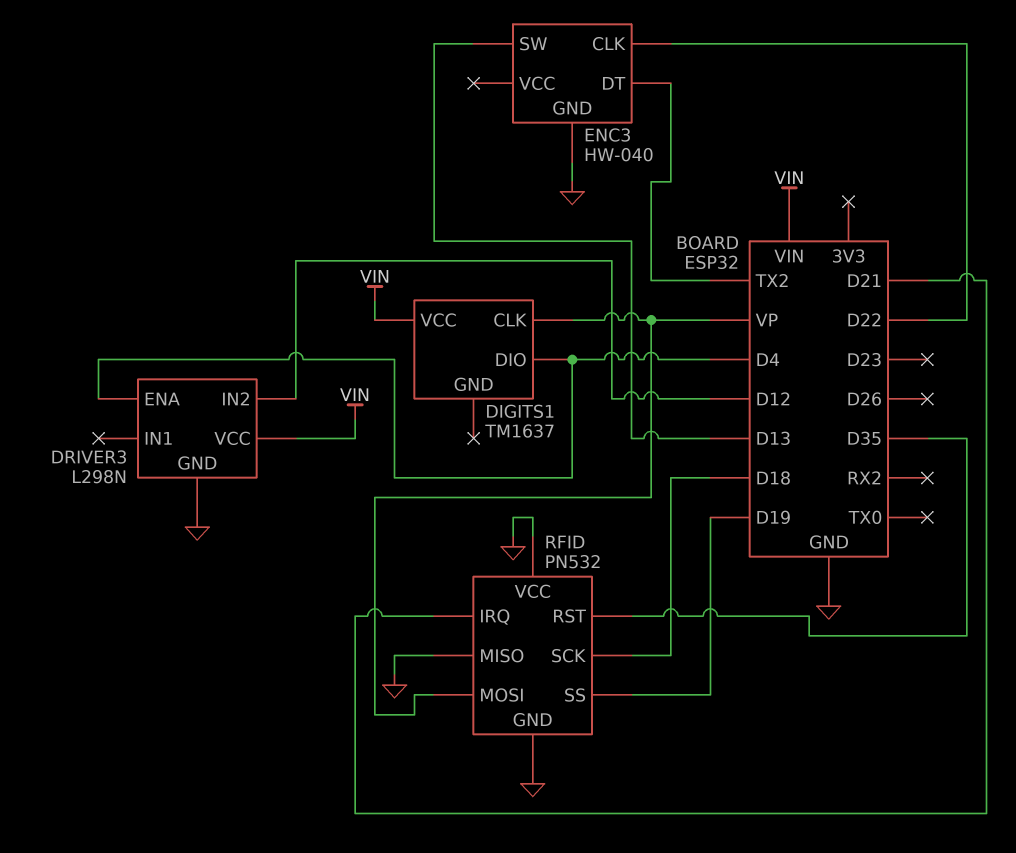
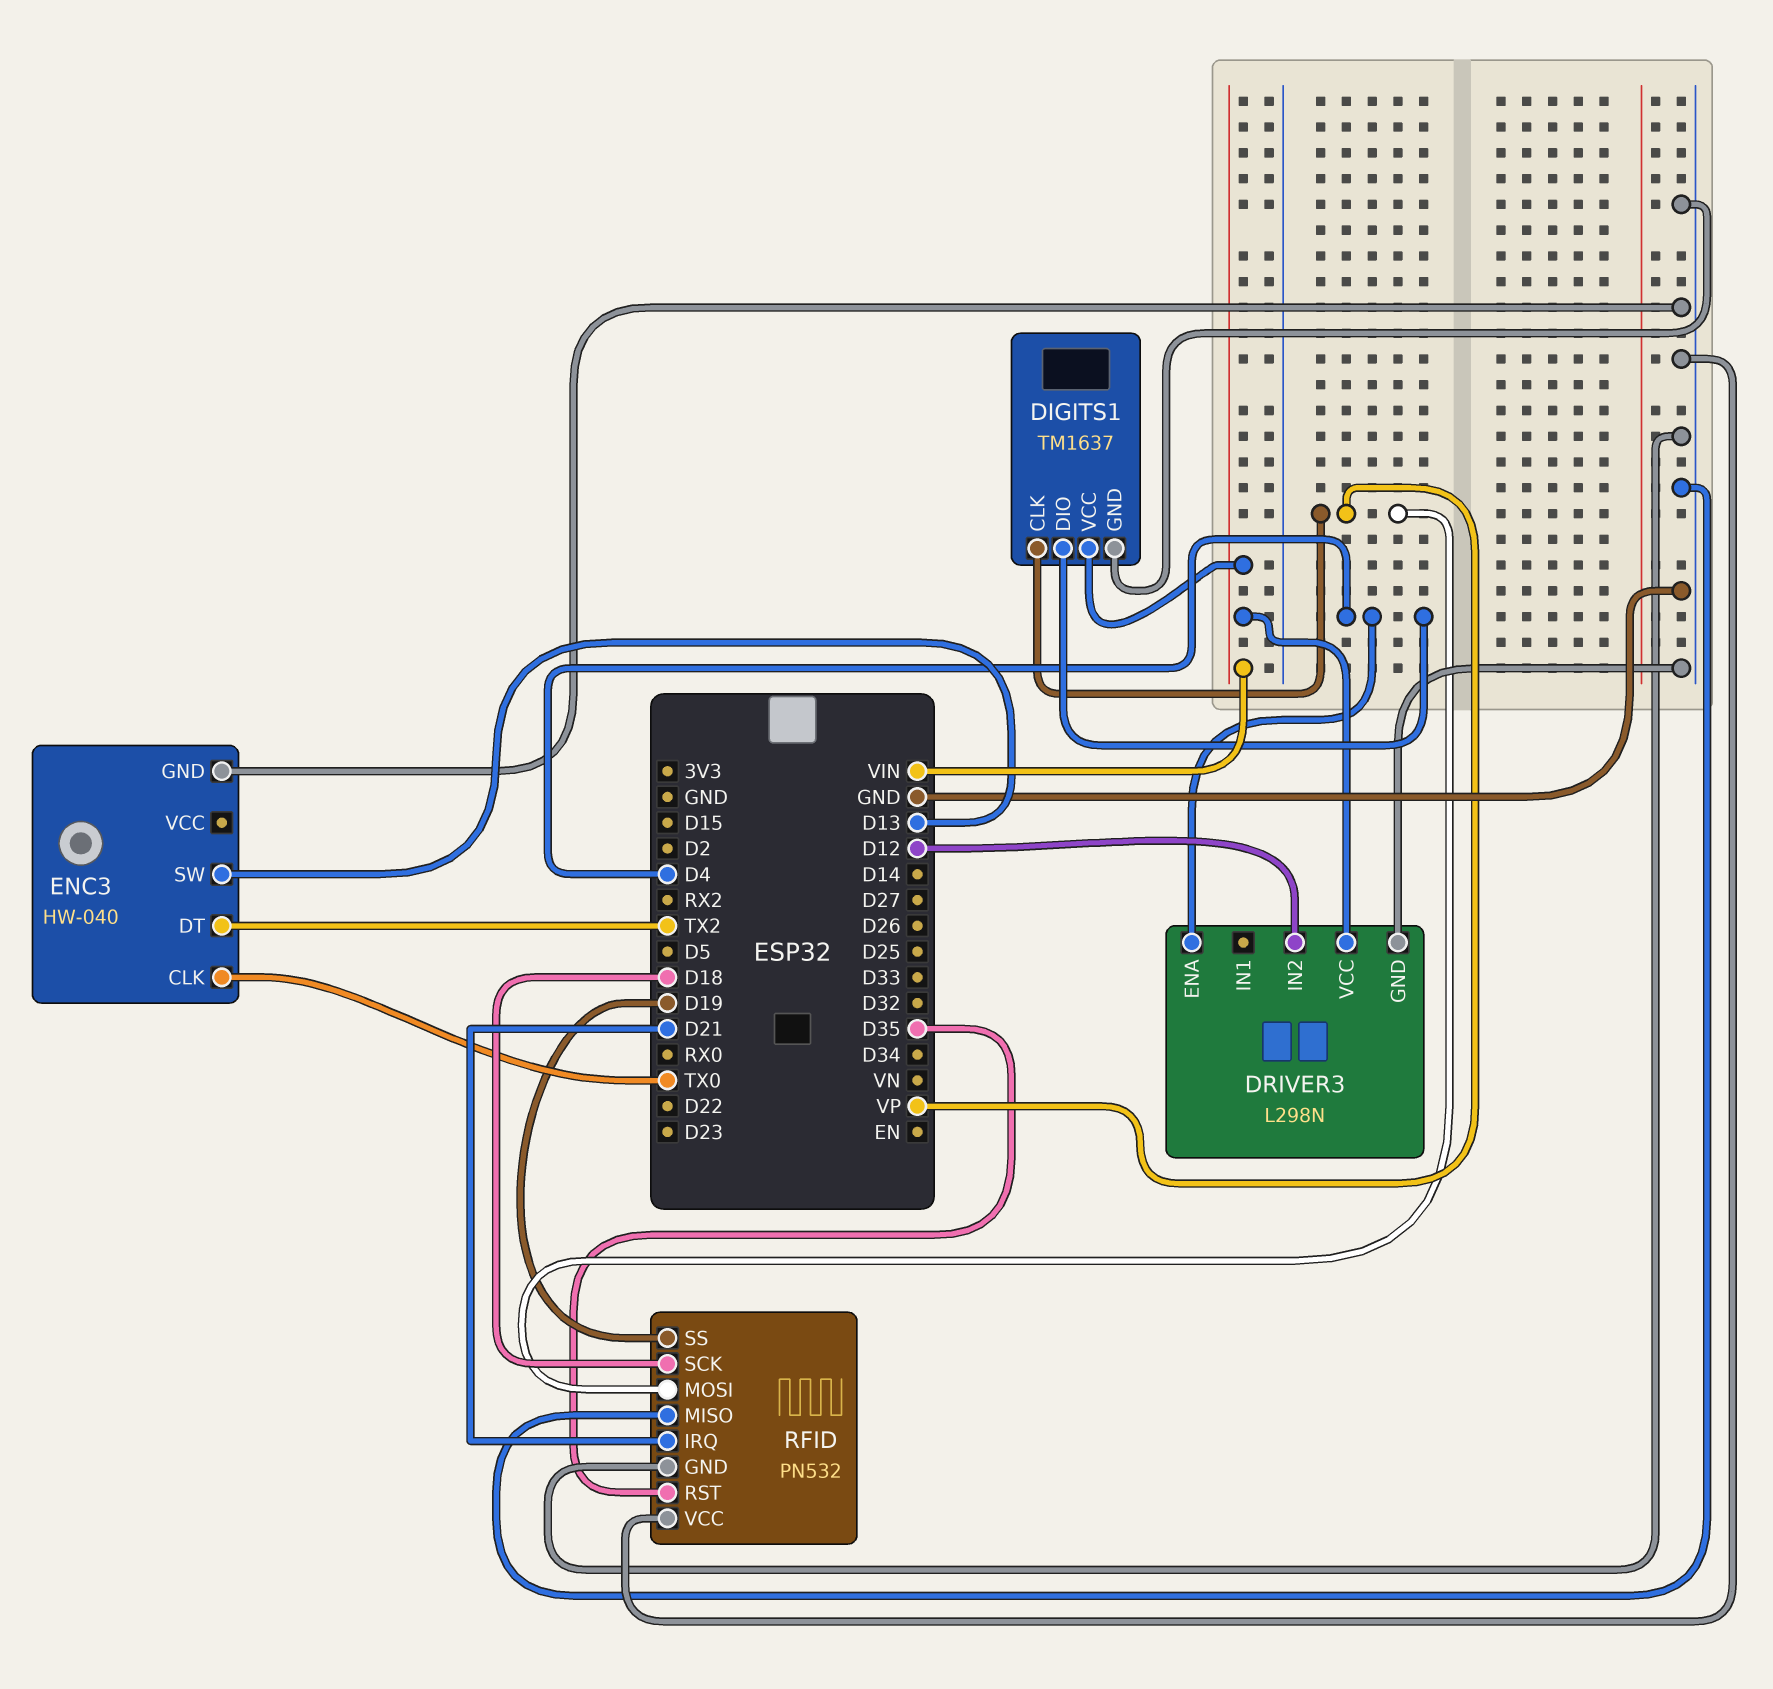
DIGITS1 pin GND: none -> GND
ENC3 pin CLK: D22 -> TX0

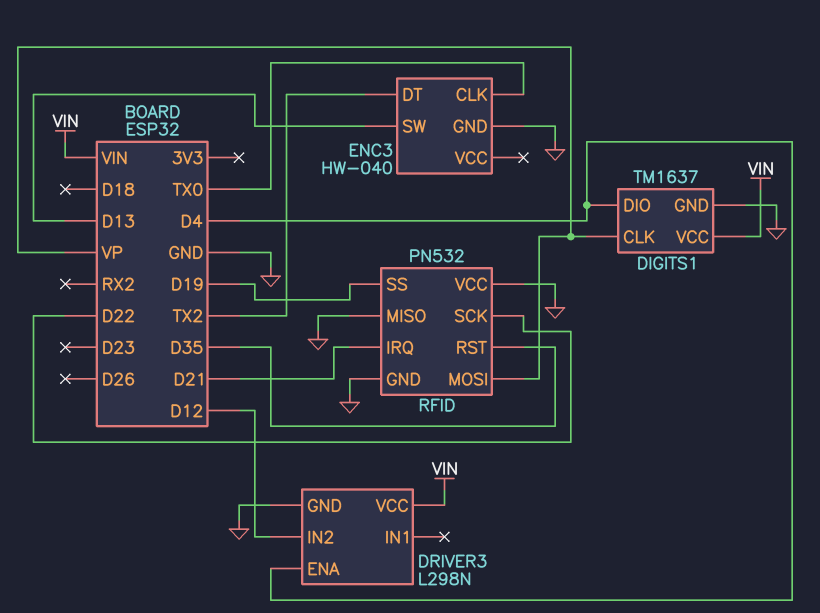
RFID pin SCK: D18 -> D22

